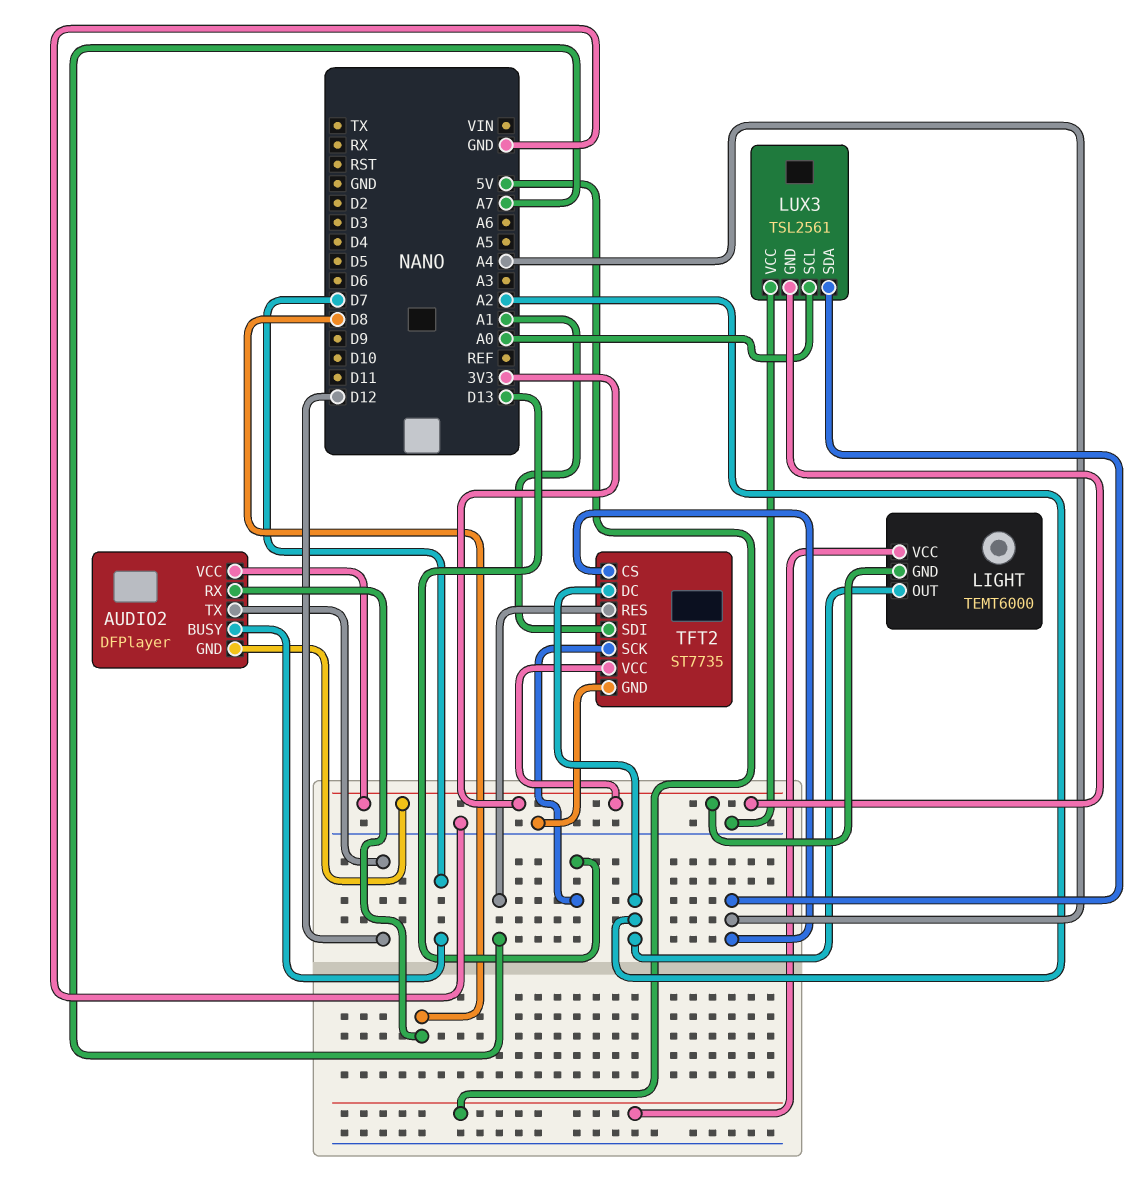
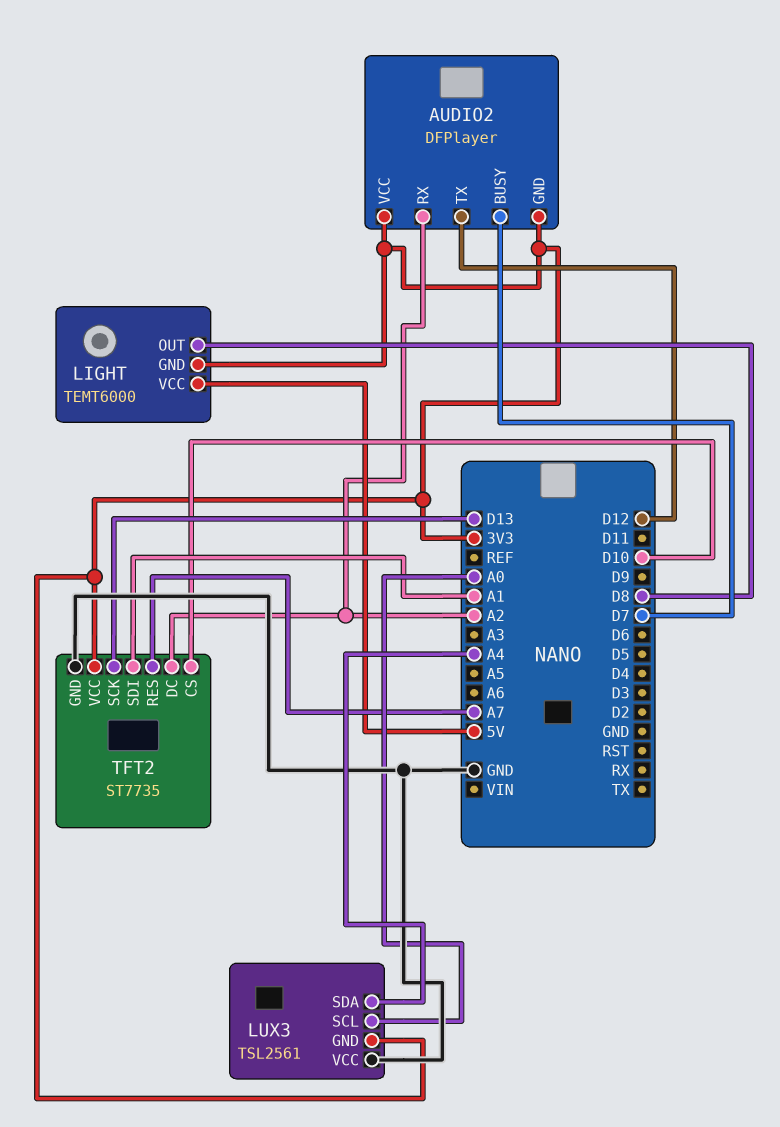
AUDIO2 pin RX: D8 -> A2
LIGHT pin OUT: A2 -> D8
TFT2 pin CS: A4 -> D10

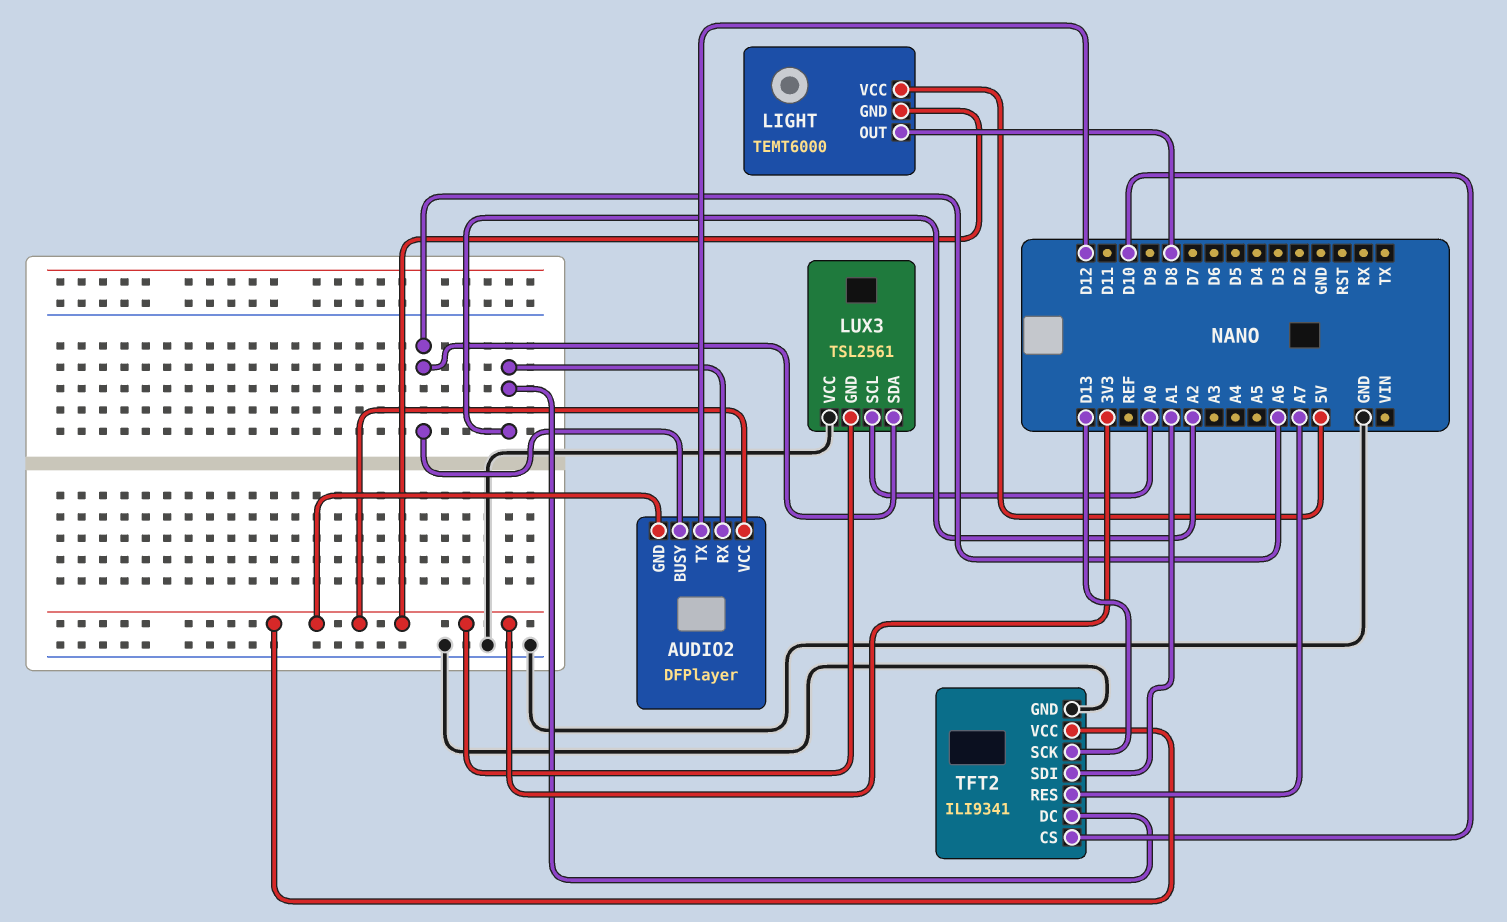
AUDIO2 pin BUSY: D7 -> A6
LUX3 pin SDA: A4 -> A6
TFT2: ST7735 -> ILI9341

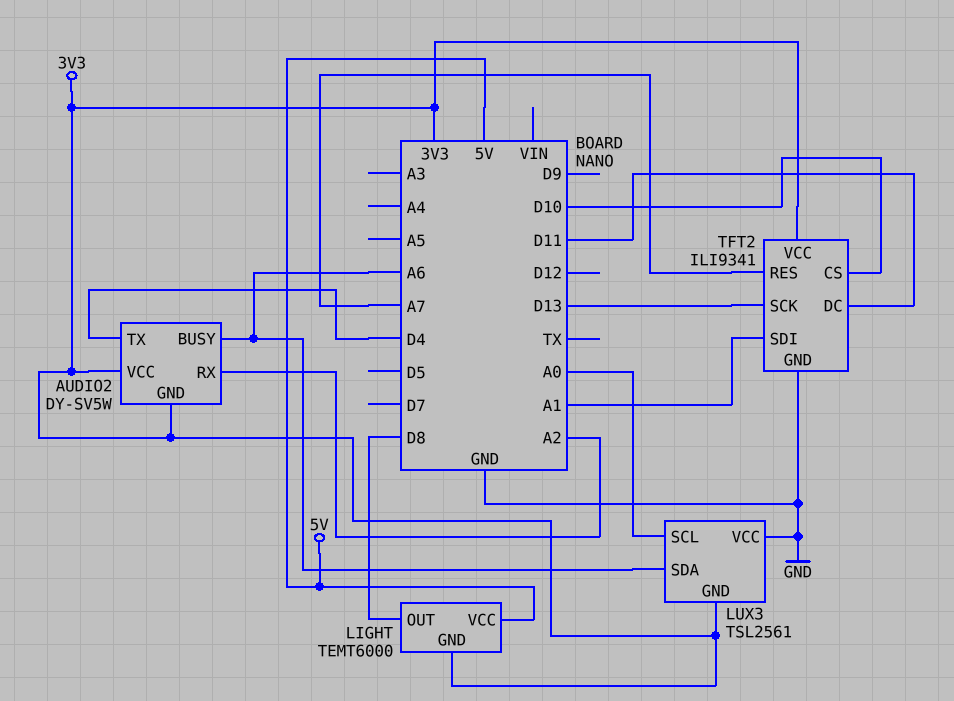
AUDIO2: DFPlayer -> DY-SV5W
AUDIO2 pin TX: D12 -> D4
TFT2 pin DC: A2 -> D11

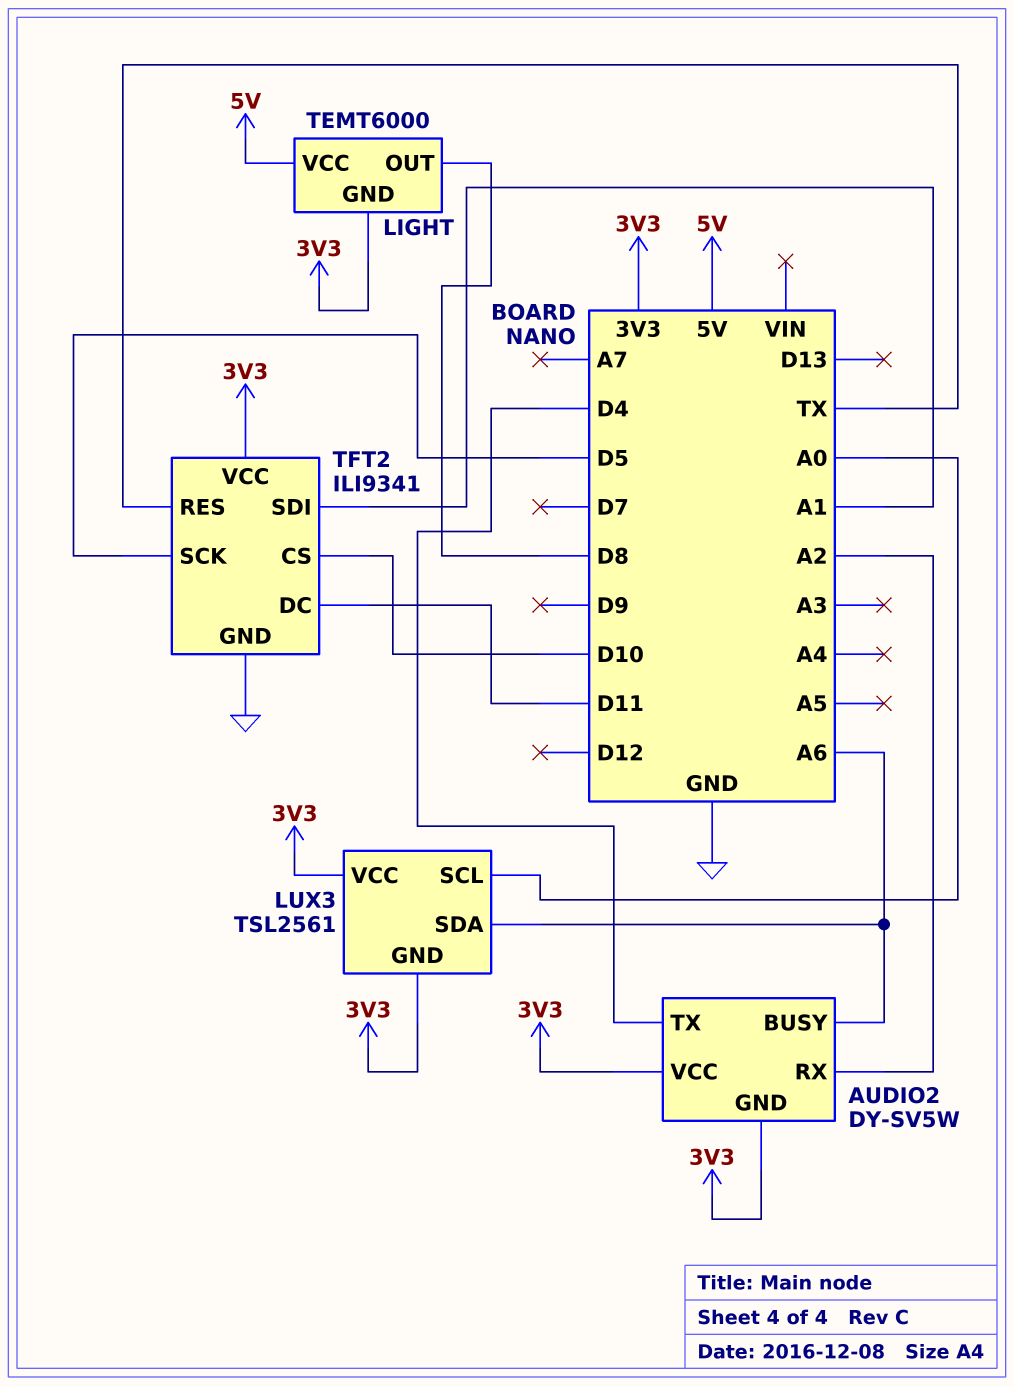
LUX3 pin VCC: GND -> 3V3
TFT2 pin RES: A7 -> TX
TFT2 pin SCK: D13 -> D5

